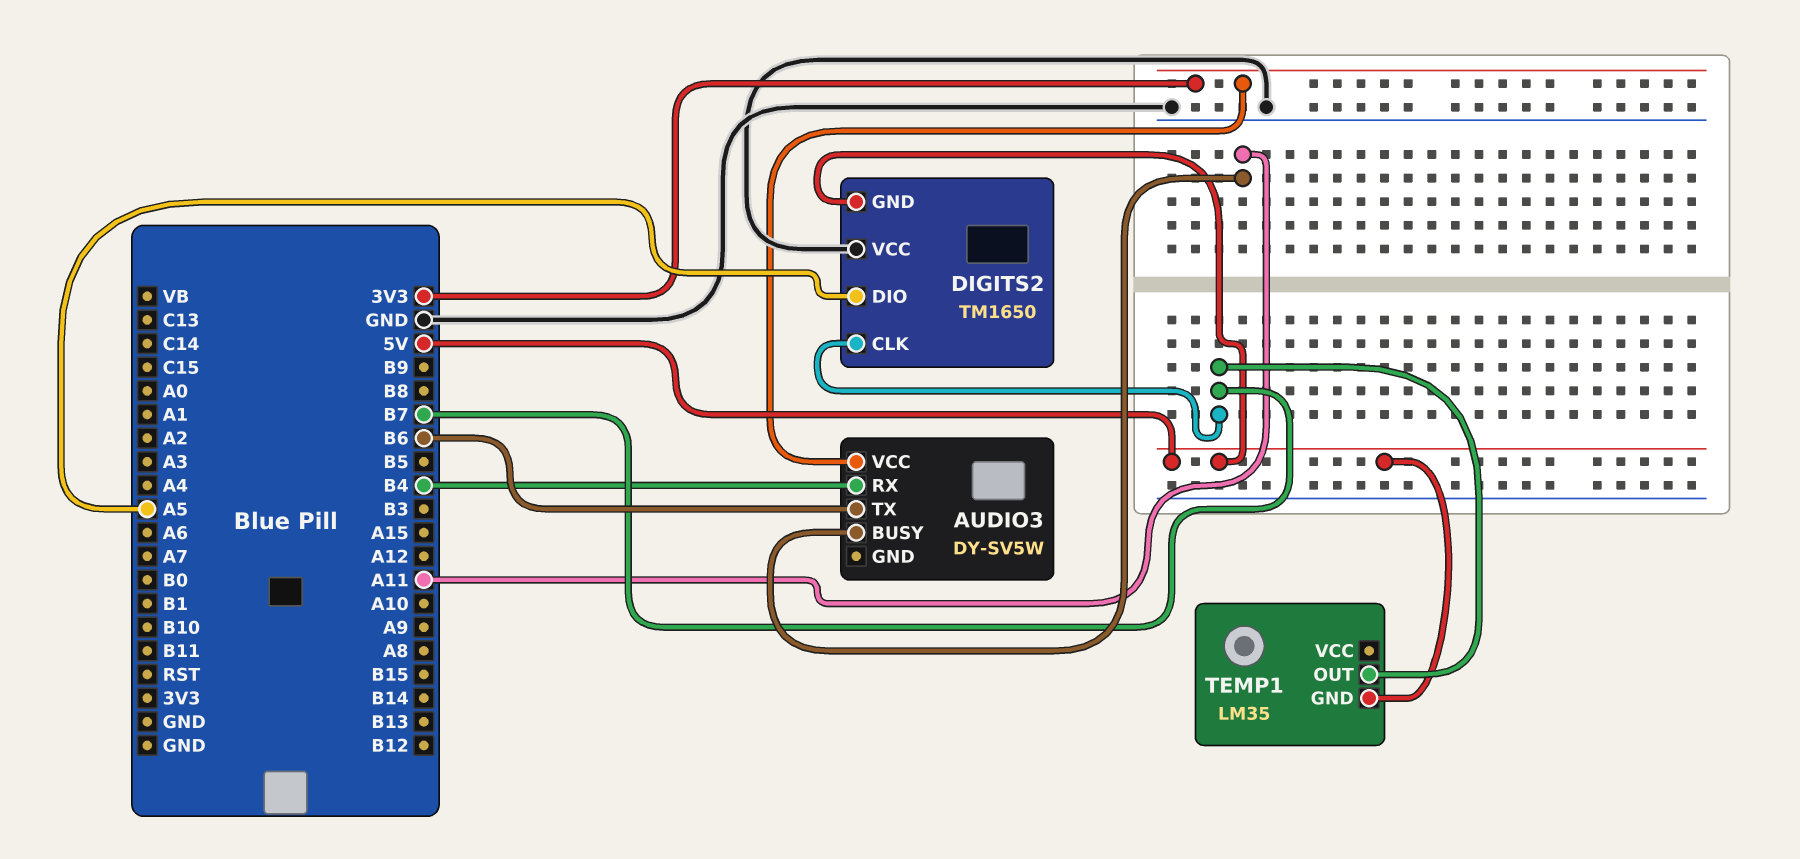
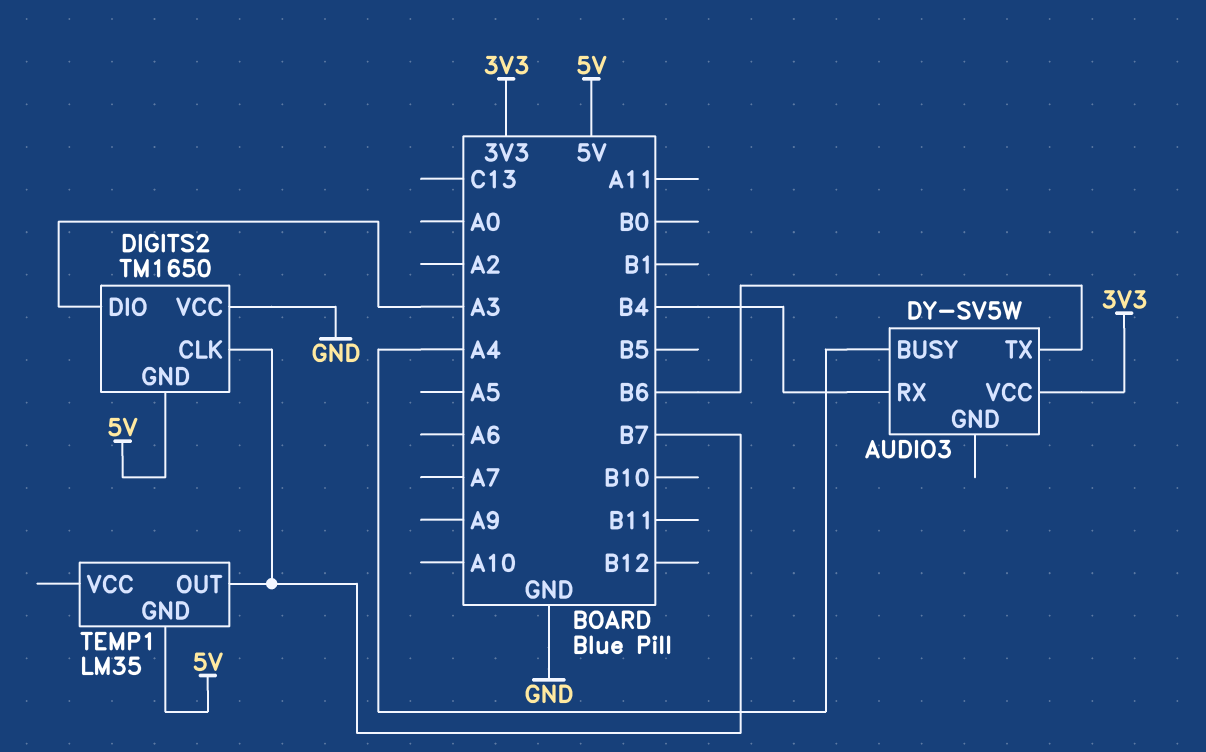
AUDIO3 pin BUSY: A11 -> A4
DIGITS2 pin DIO: A5 -> A3

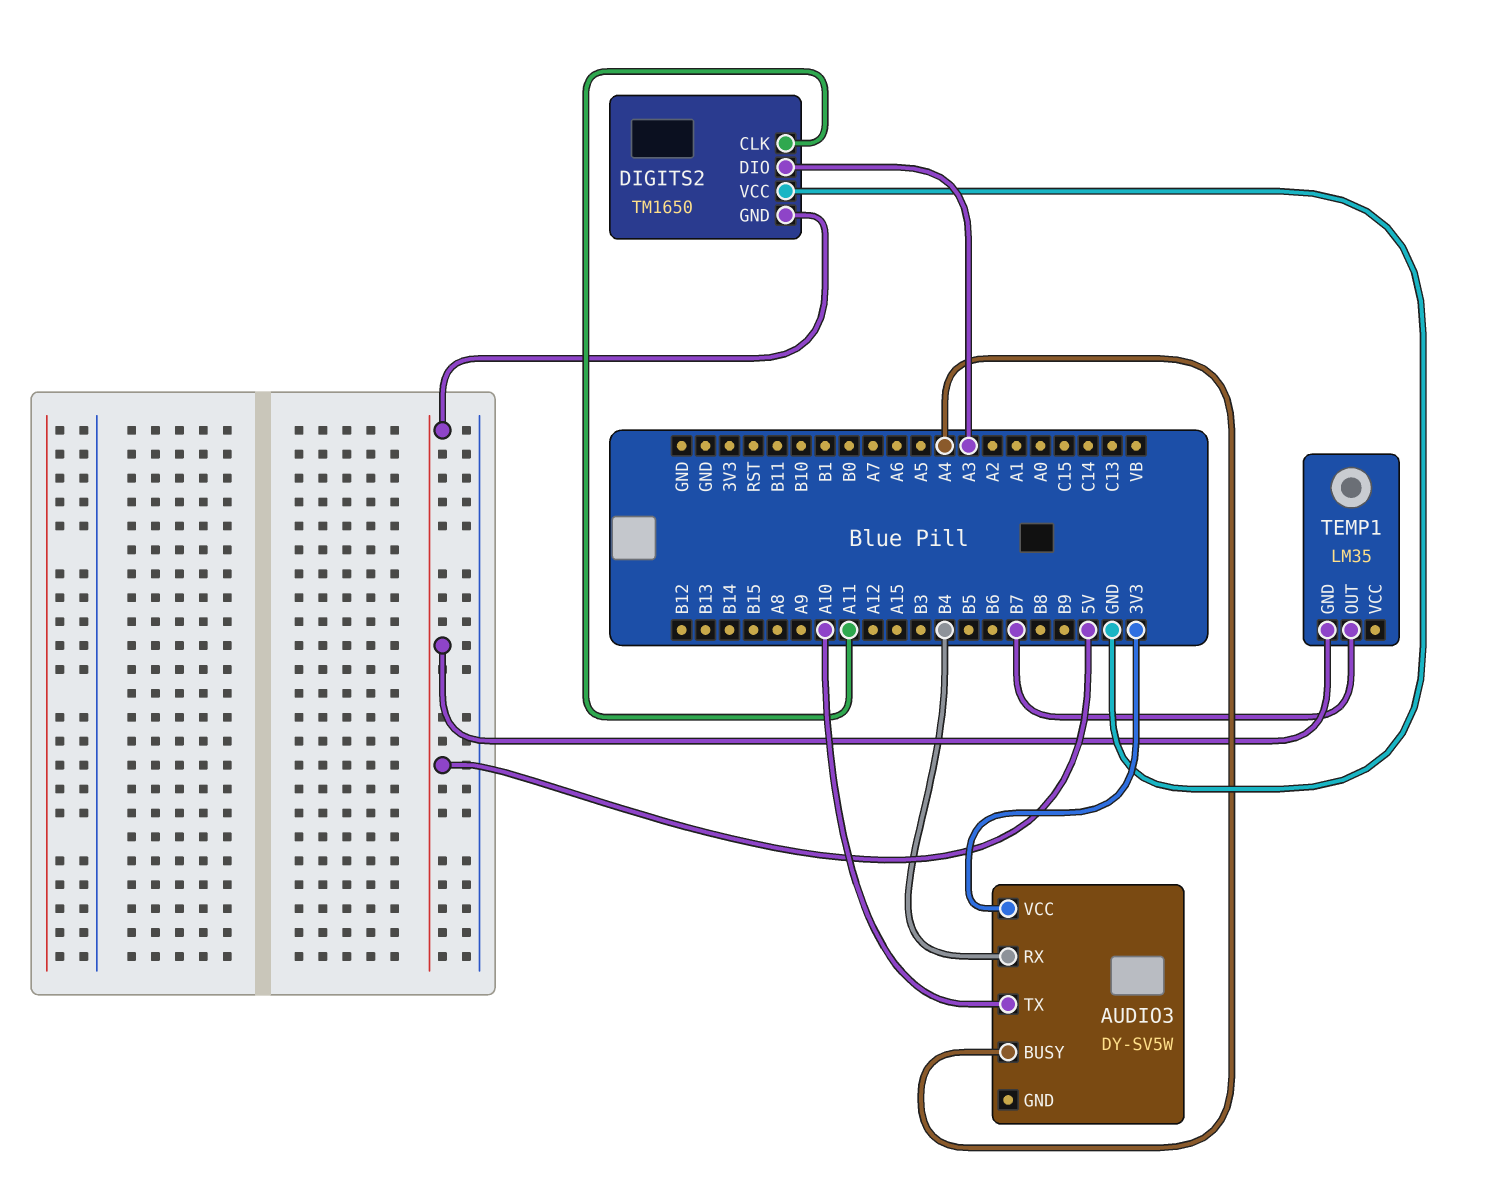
AUDIO3 pin TX: B6 -> A10
DIGITS2 pin CLK: B7 -> A11

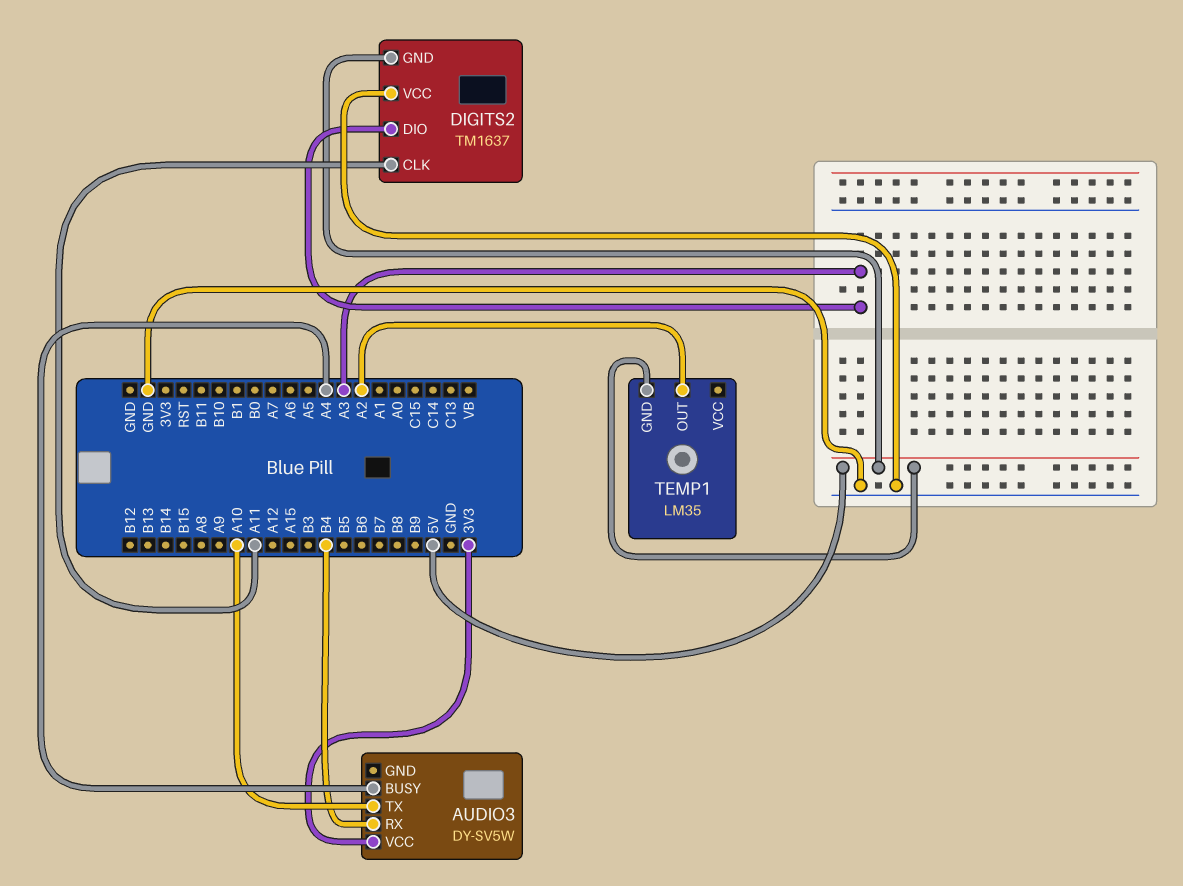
DIGITS2: TM1650 -> TM1637
TEMP1 pin OUT: B7 -> A2

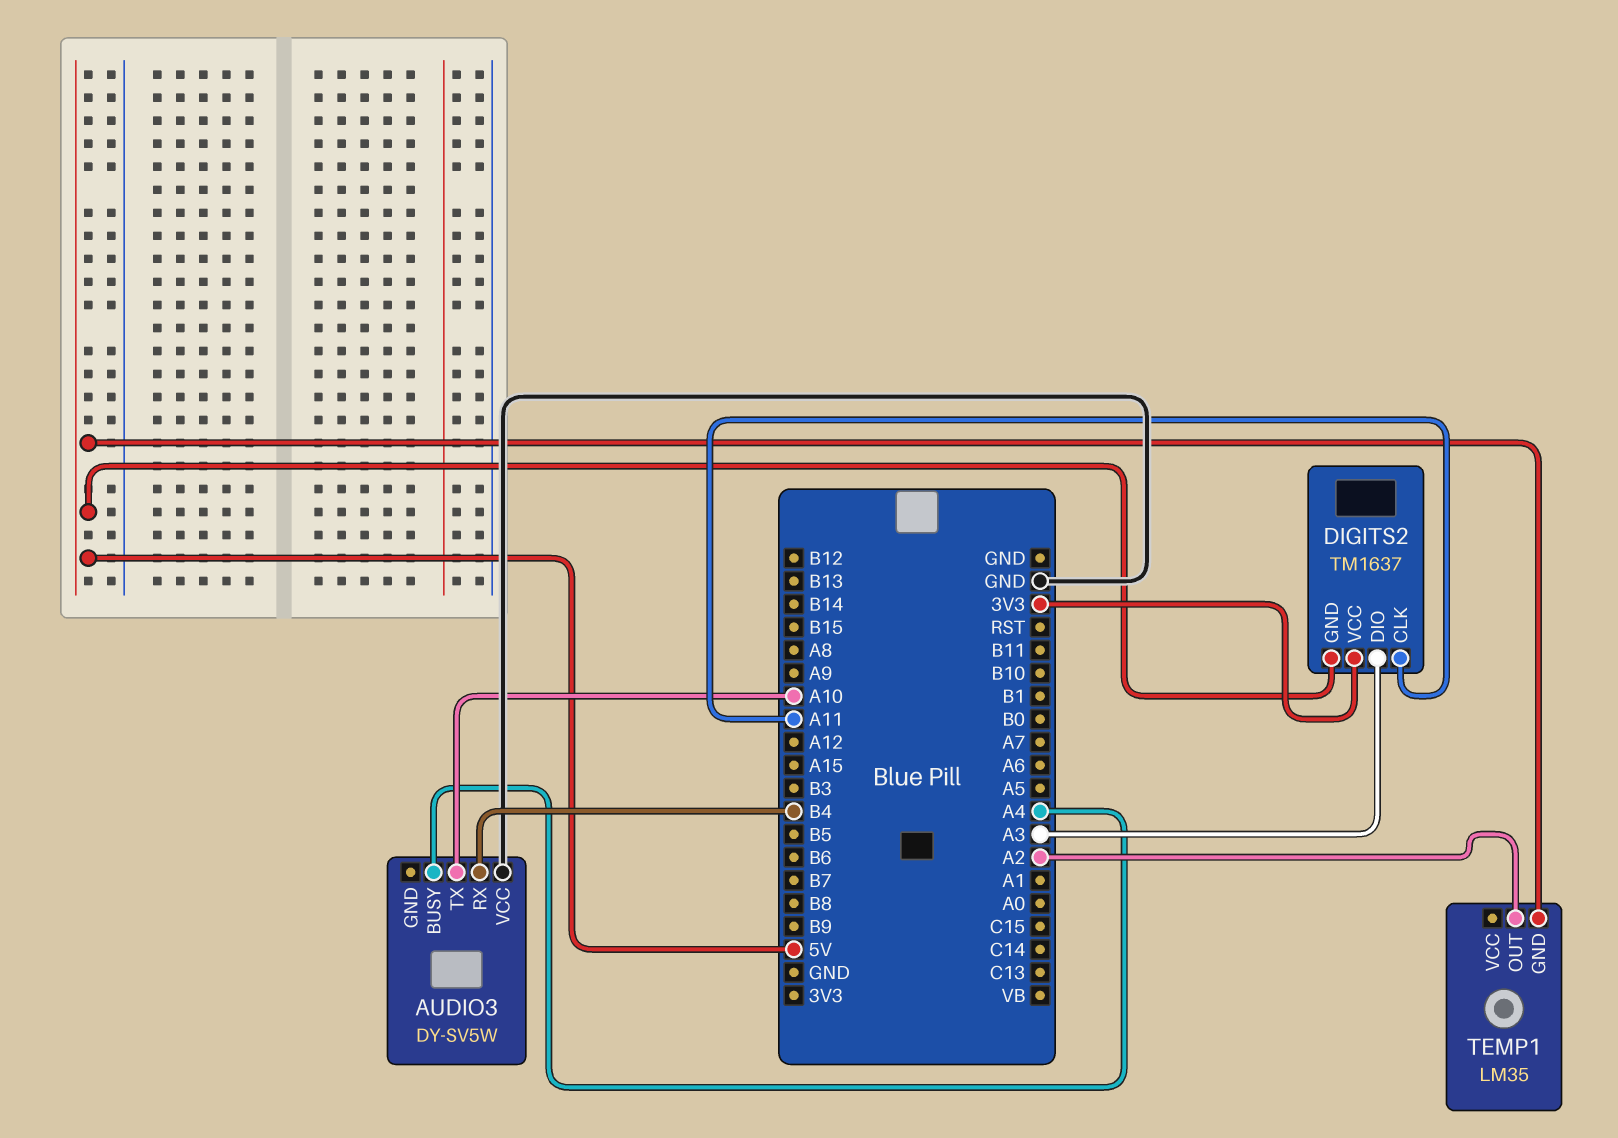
AUDIO3 pin VCC: 3V3 -> GND
DIGITS2 pin VCC: GND -> 3V3

